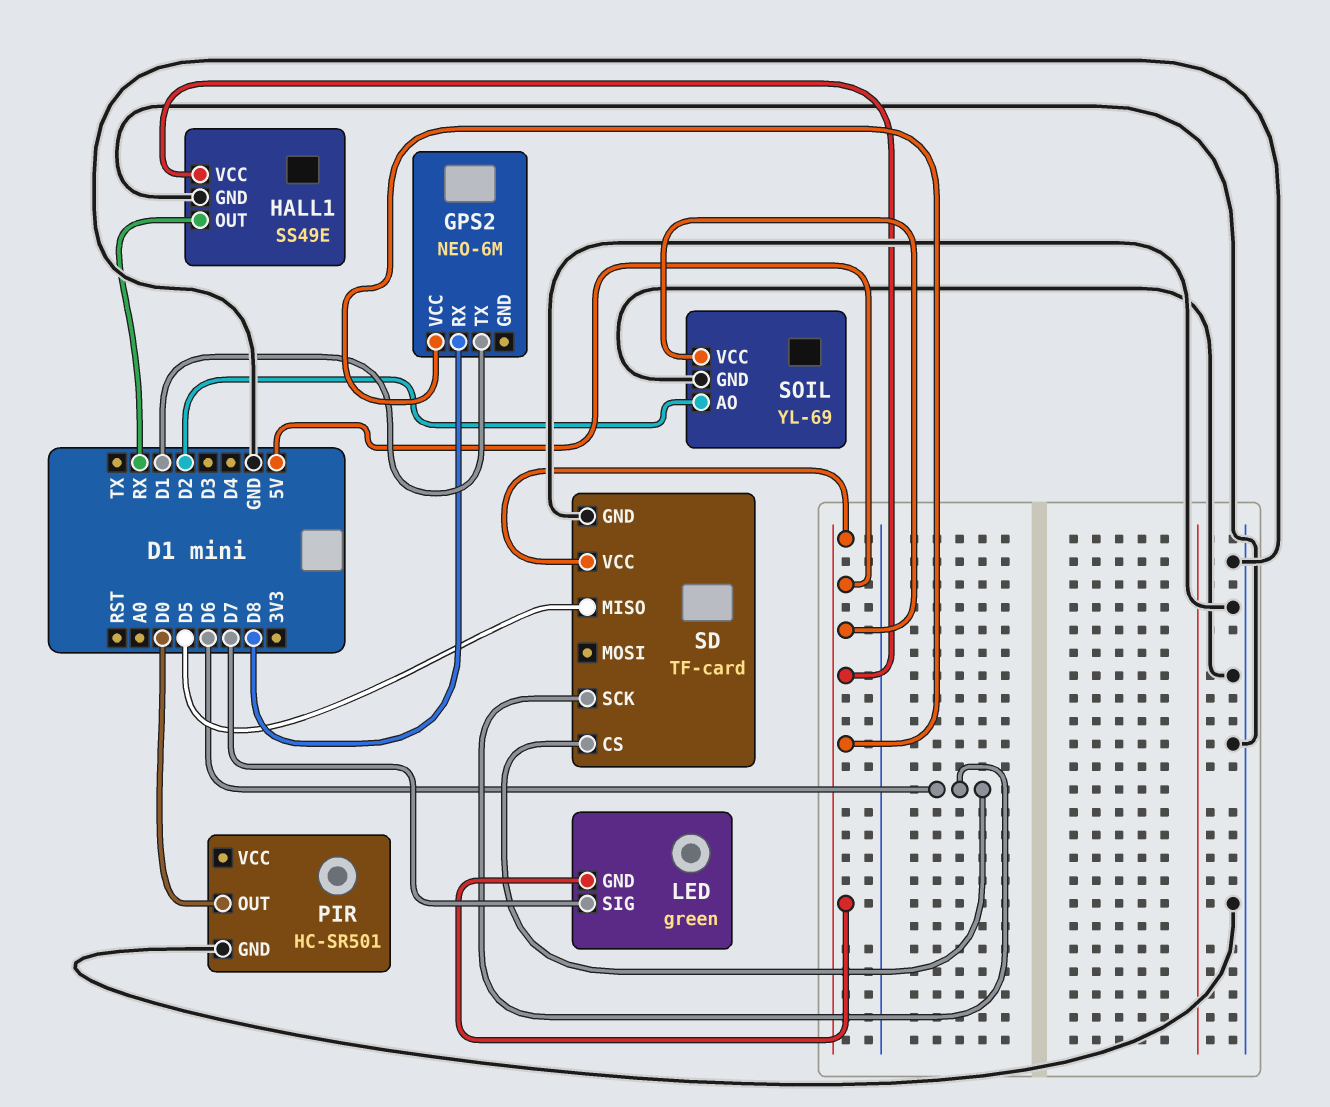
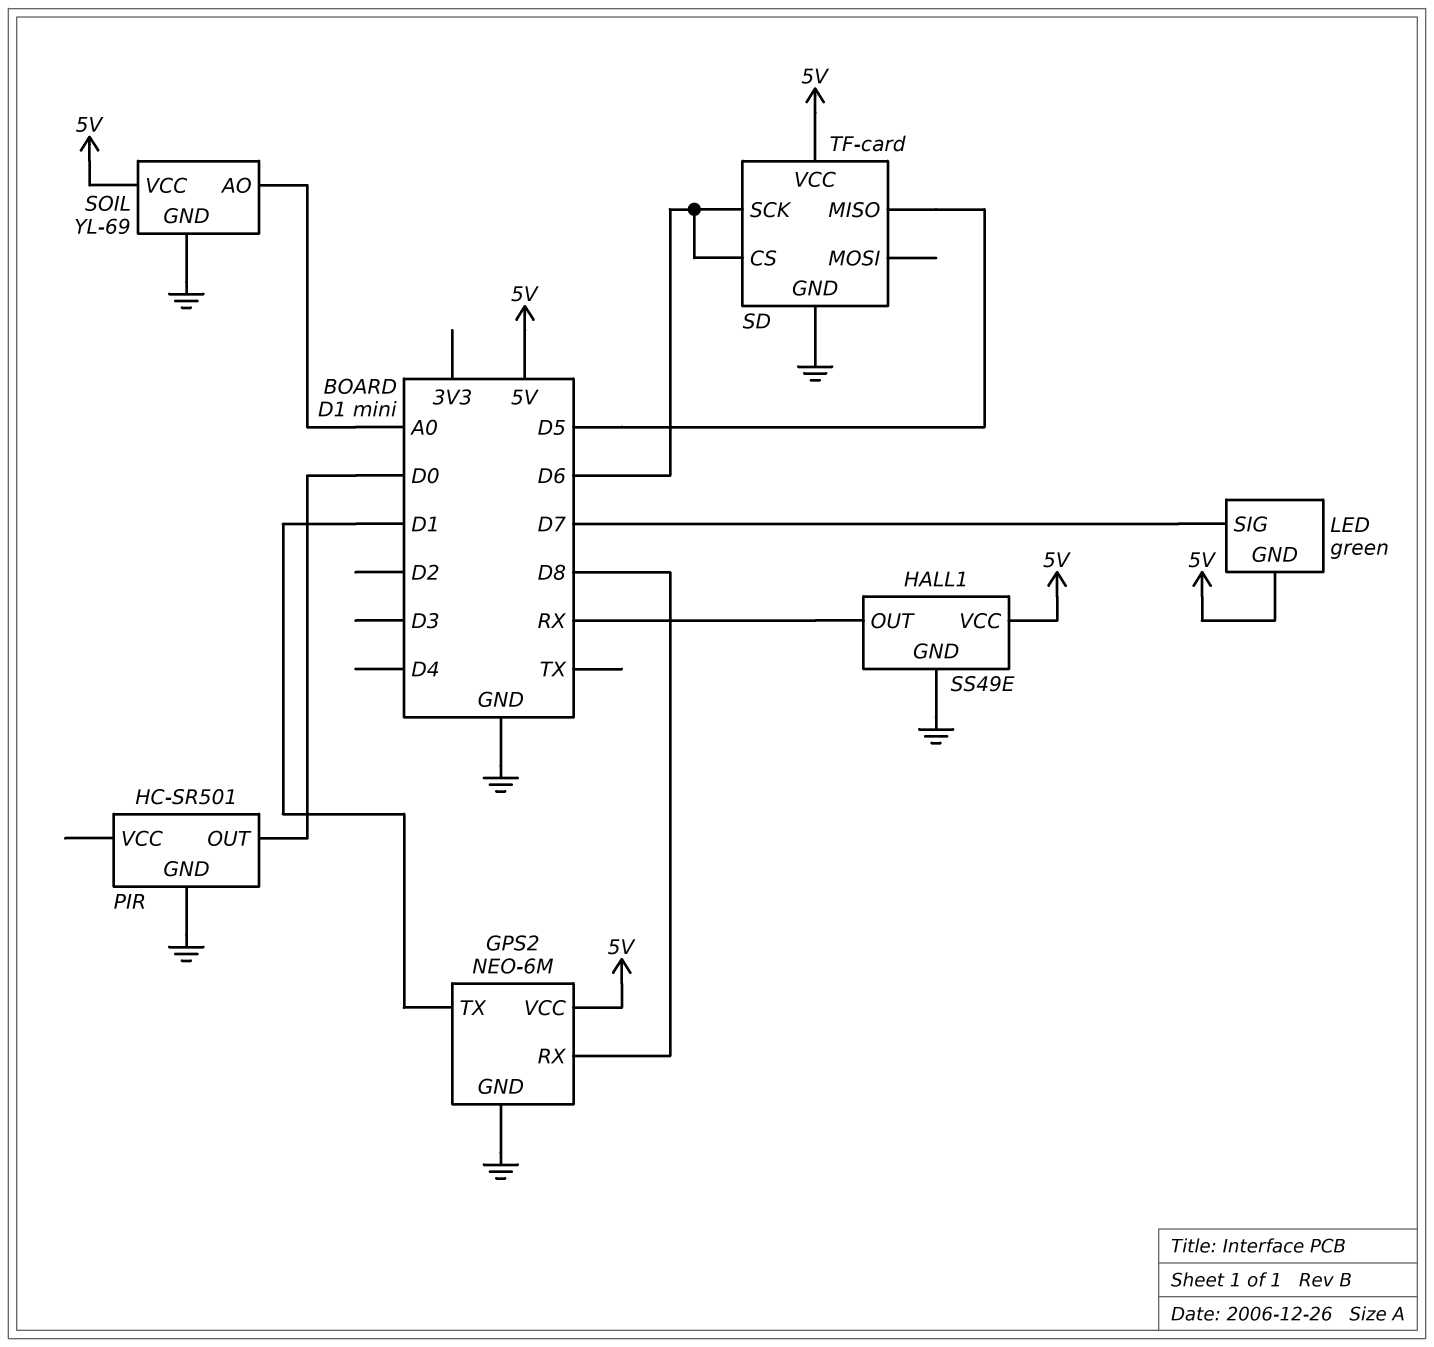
GPS2 pin GND: none -> GND
SOIL pin AO: D2 -> A0

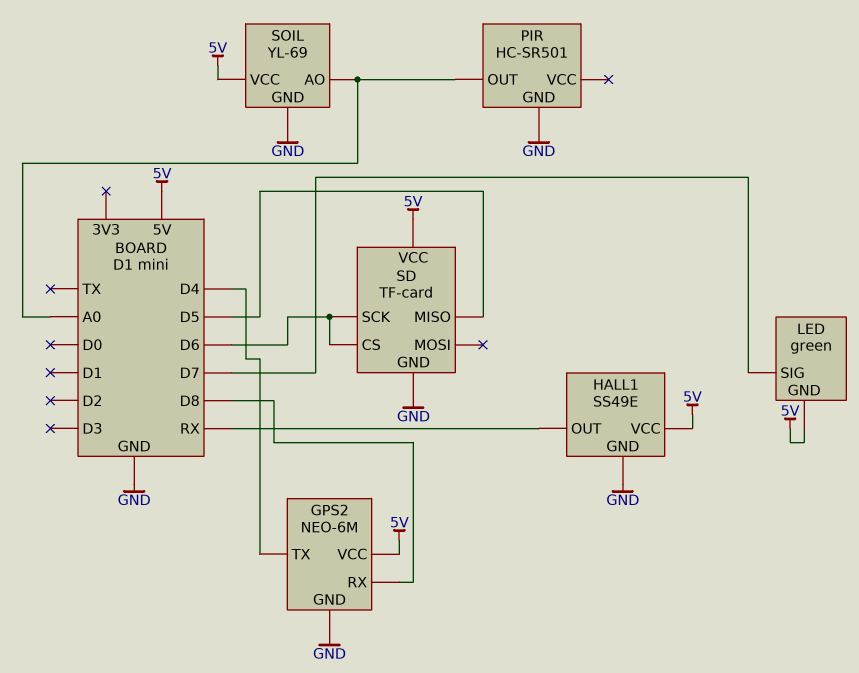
GPS2 pin TX: D1 -> D4
PIR pin OUT: D0 -> A0

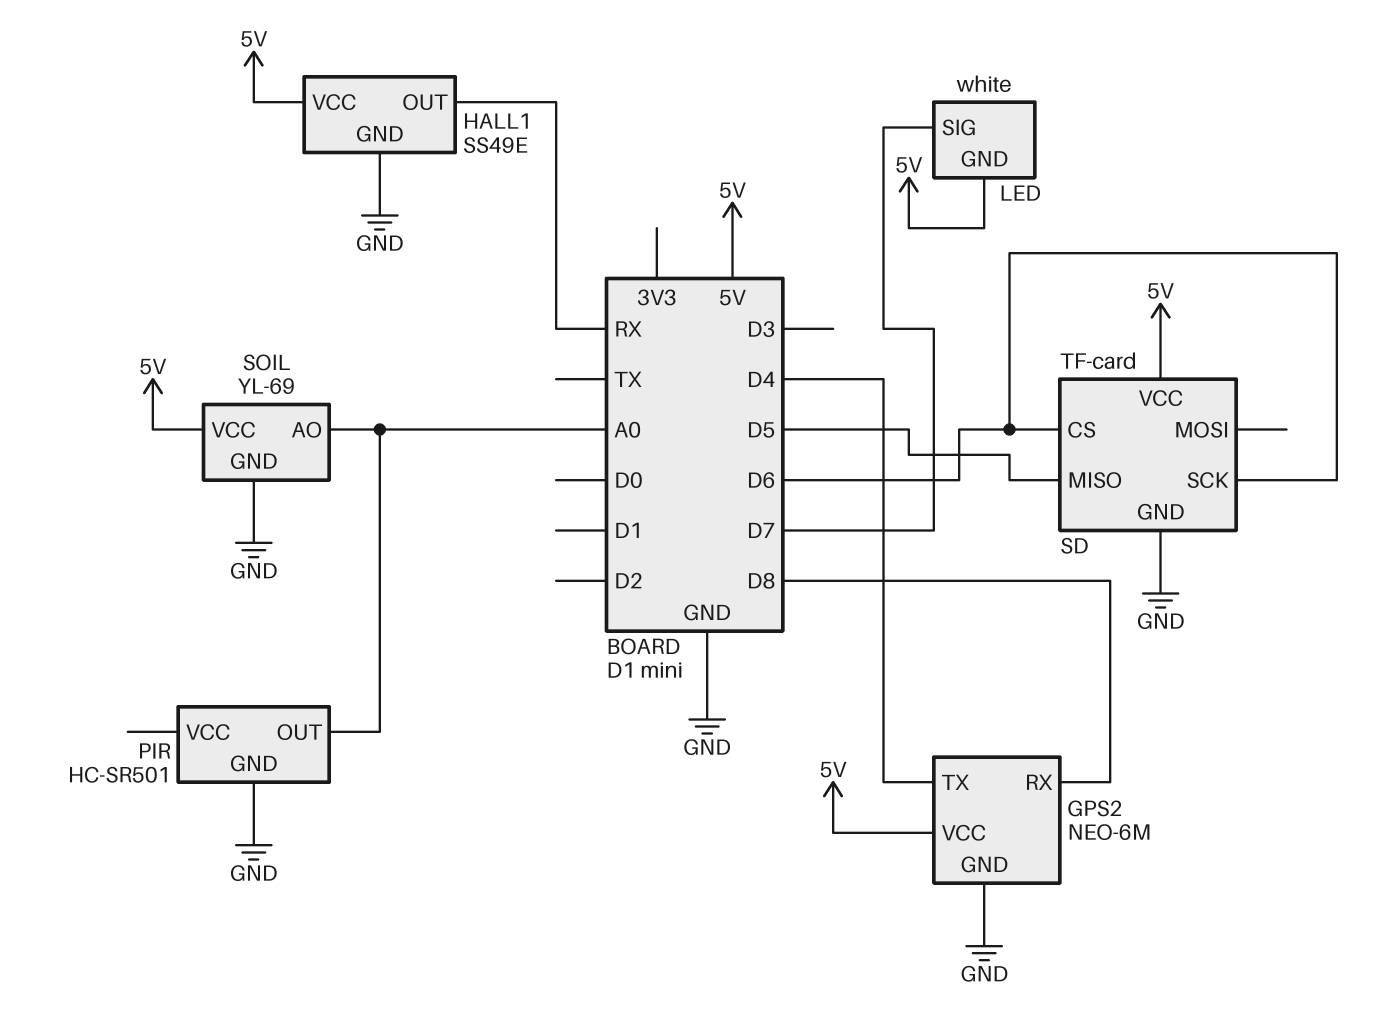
LED: green -> white

